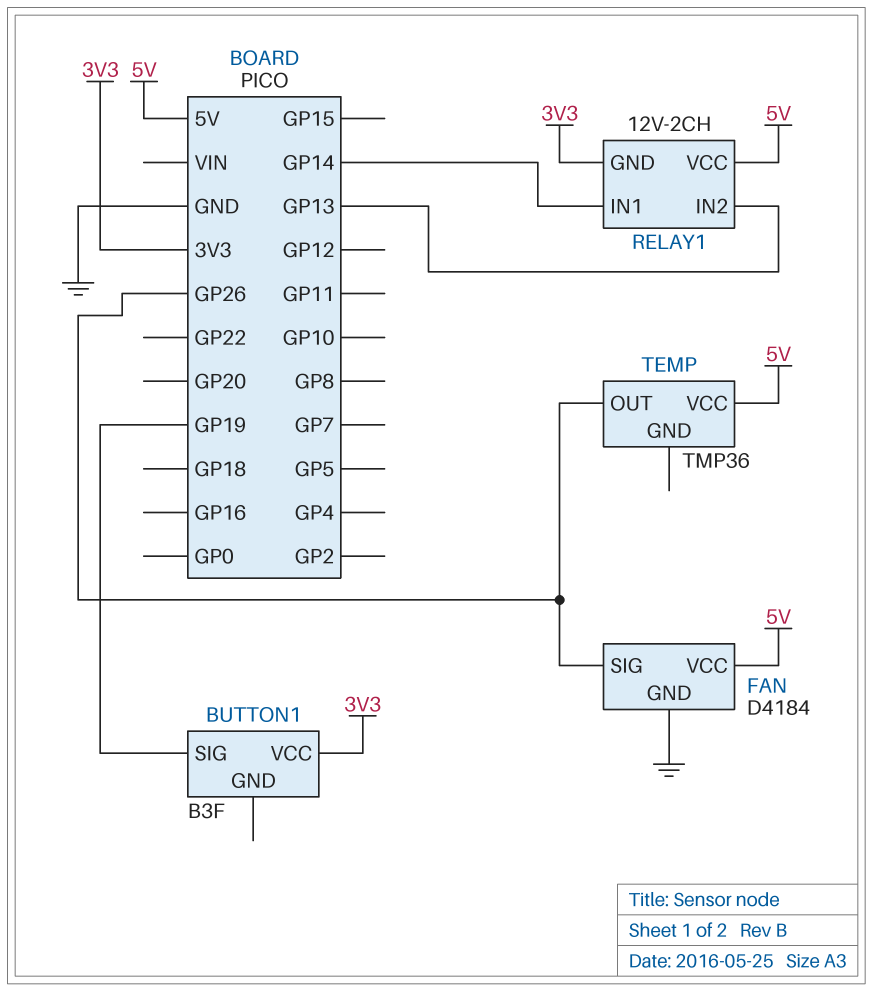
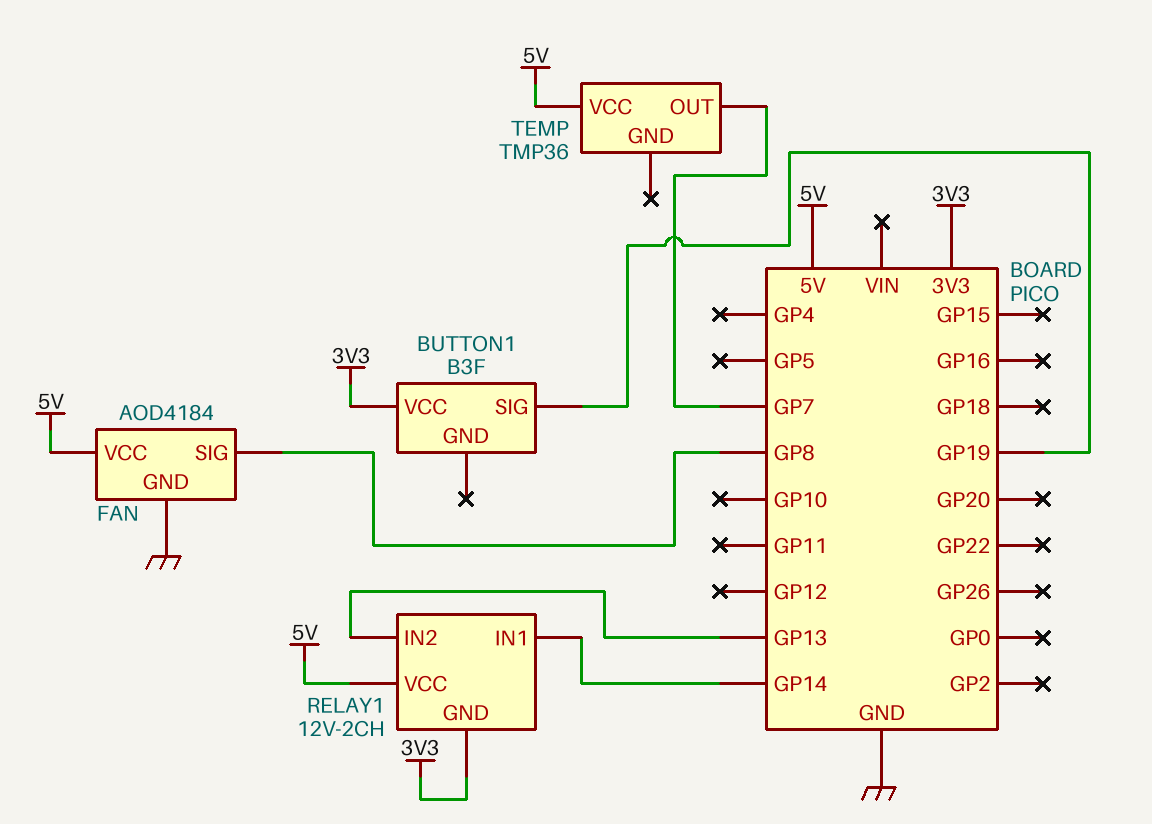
FAN: D4184 -> AOD4184
FAN pin SIG: GP26 -> GP8
TEMP pin OUT: GP26 -> GP7

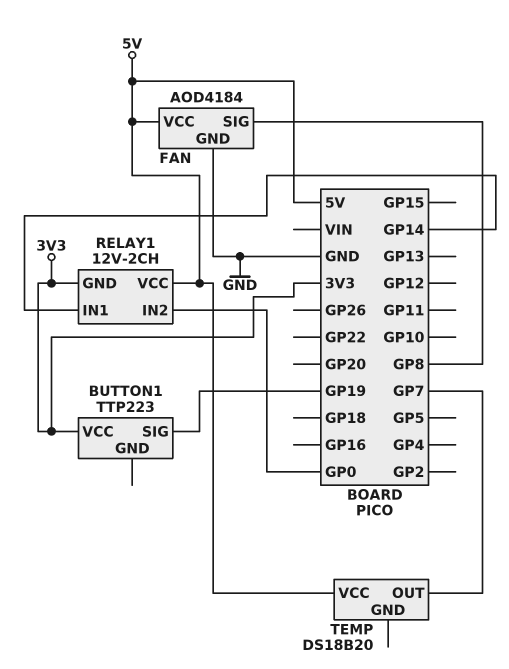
BUTTON1: B3F -> TTP223
RELAY1 pin IN2: GP13 -> GP0
TEMP: TMP36 -> DS18B20

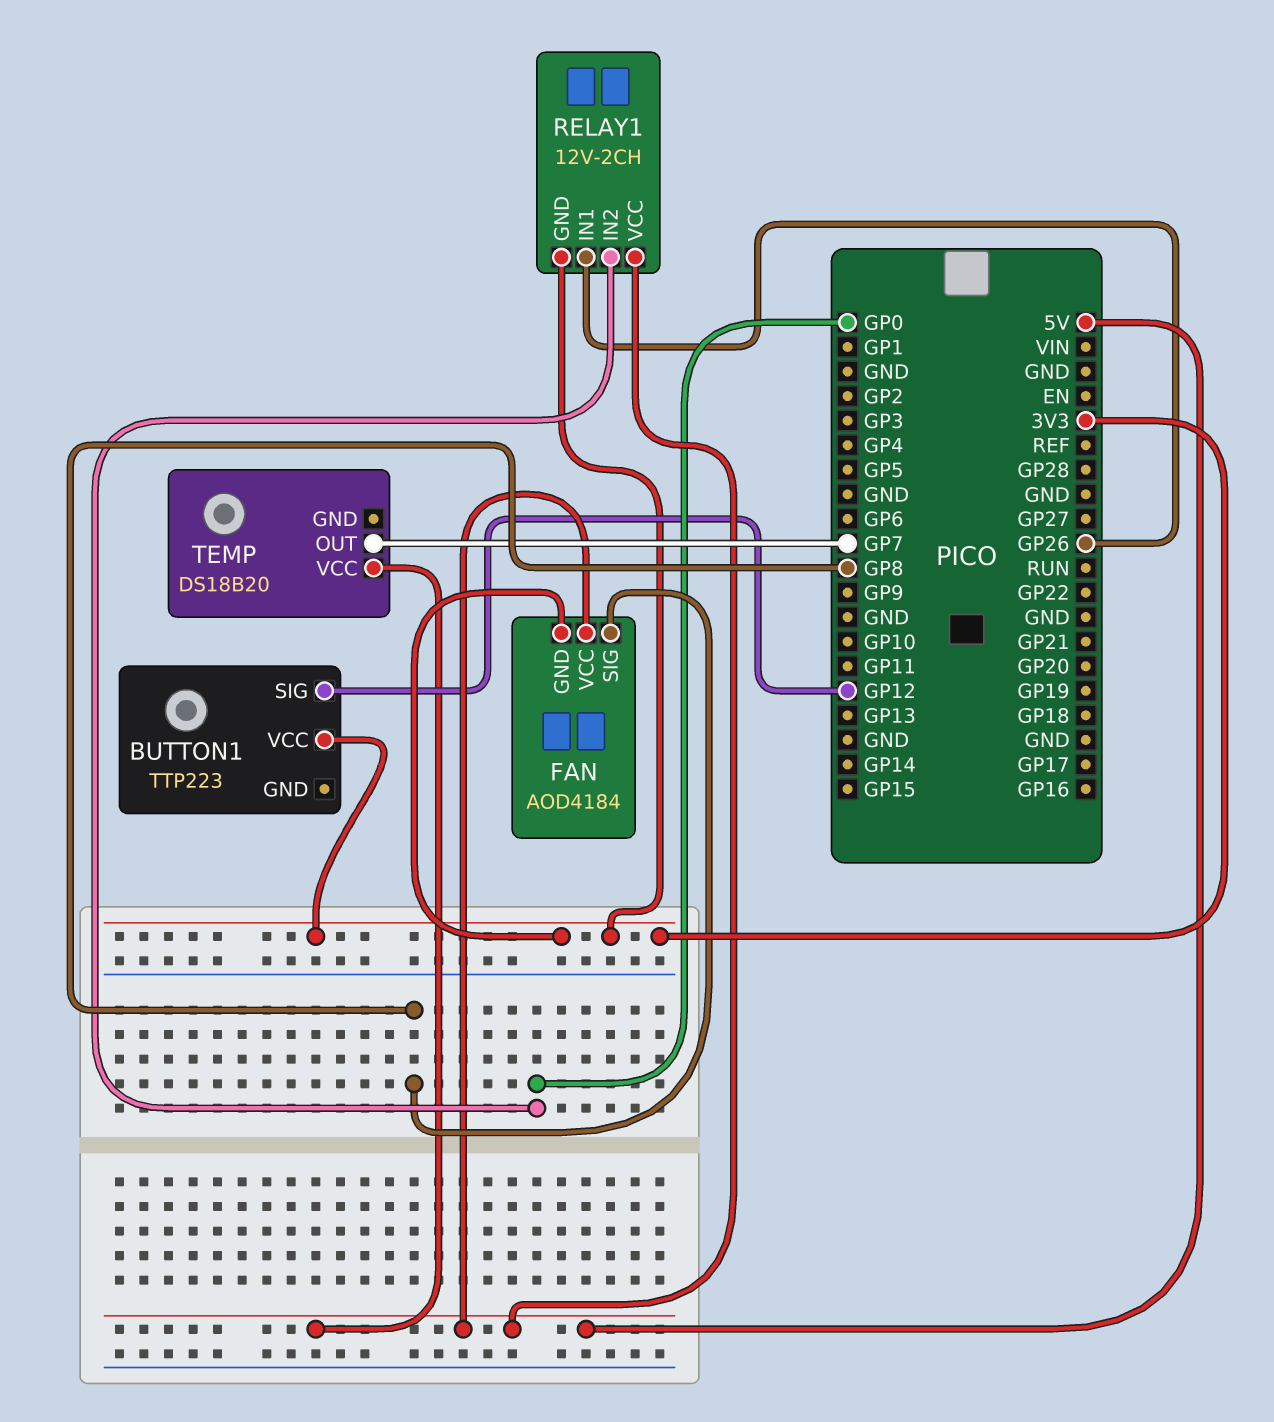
BUTTON1 pin SIG: GP19 -> GP12
FAN pin GND: GND -> 3V3
RELAY1 pin IN1: GP14 -> GP26

